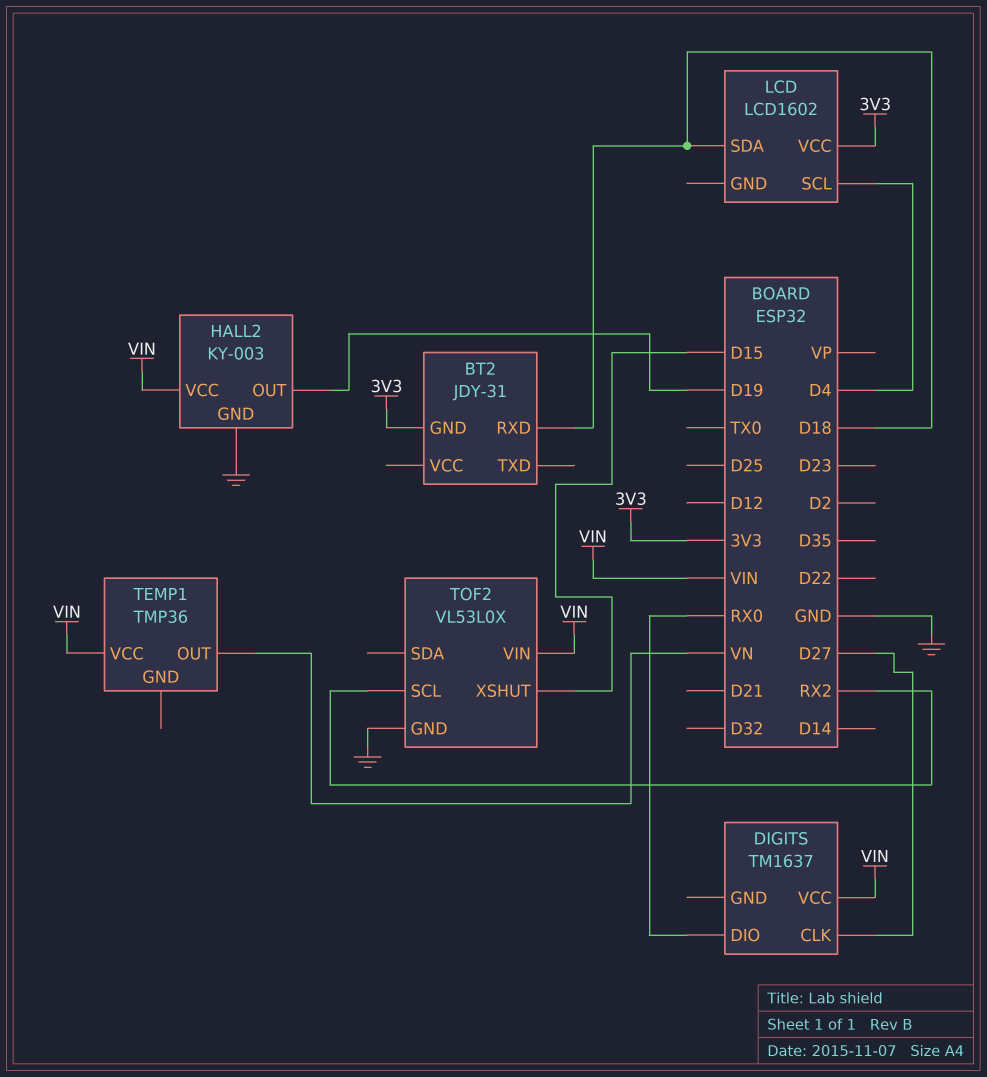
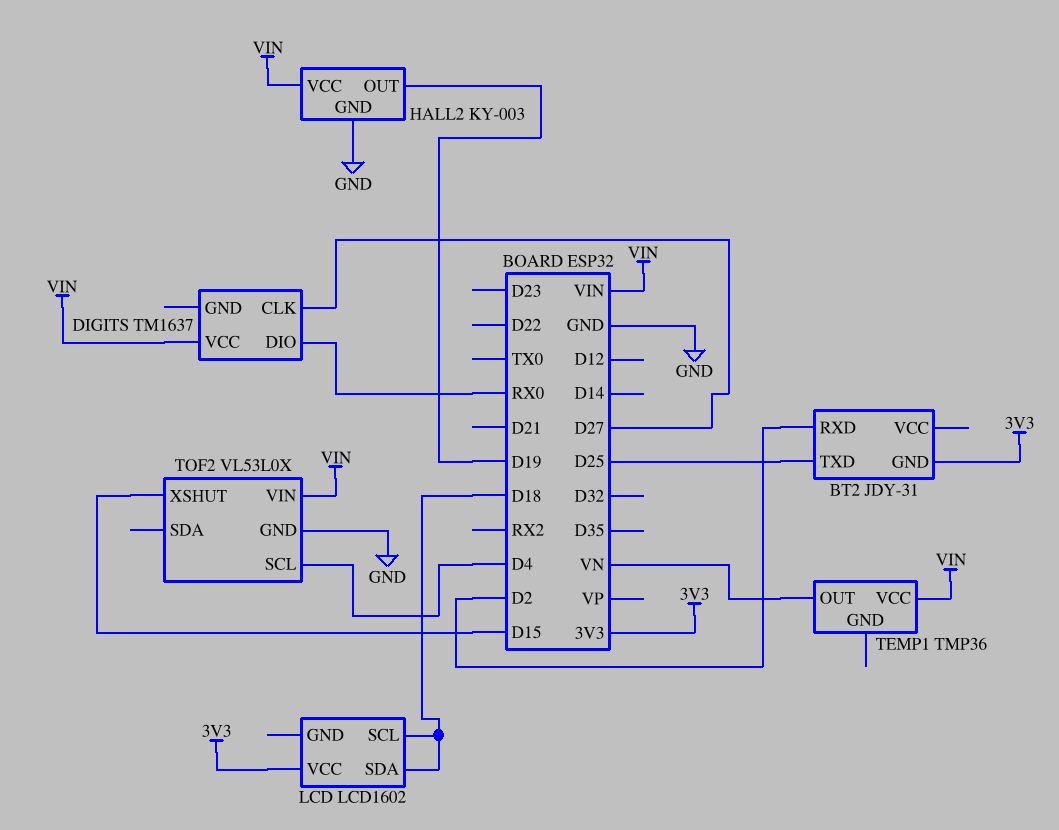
BT2 pin RXD: D18 -> D2
BT2 pin TXD: none -> D25
LCD pin SCL: D4 -> D18
TOF2 pin SCL: RX2 -> D4

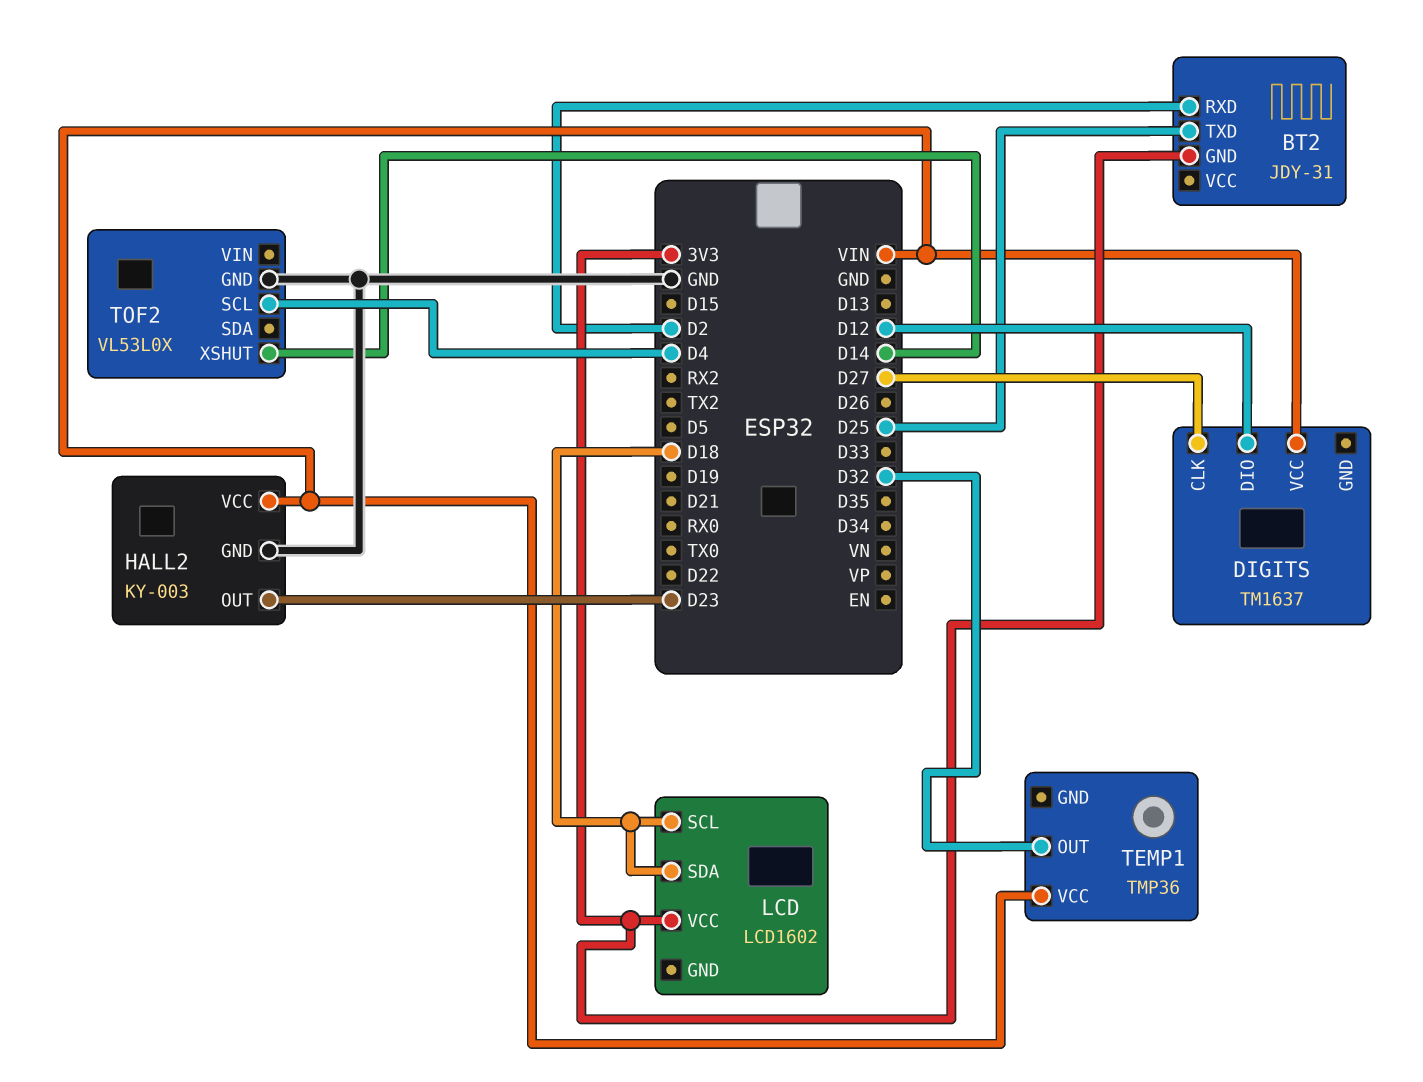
DIGITS pin DIO: RX0 -> D12
HALL2 pin OUT: D19 -> D23
TEMP1 pin OUT: VN -> D32
TOF2 pin VIN: VIN -> none
TOF2 pin XSHUT: D15 -> D14

